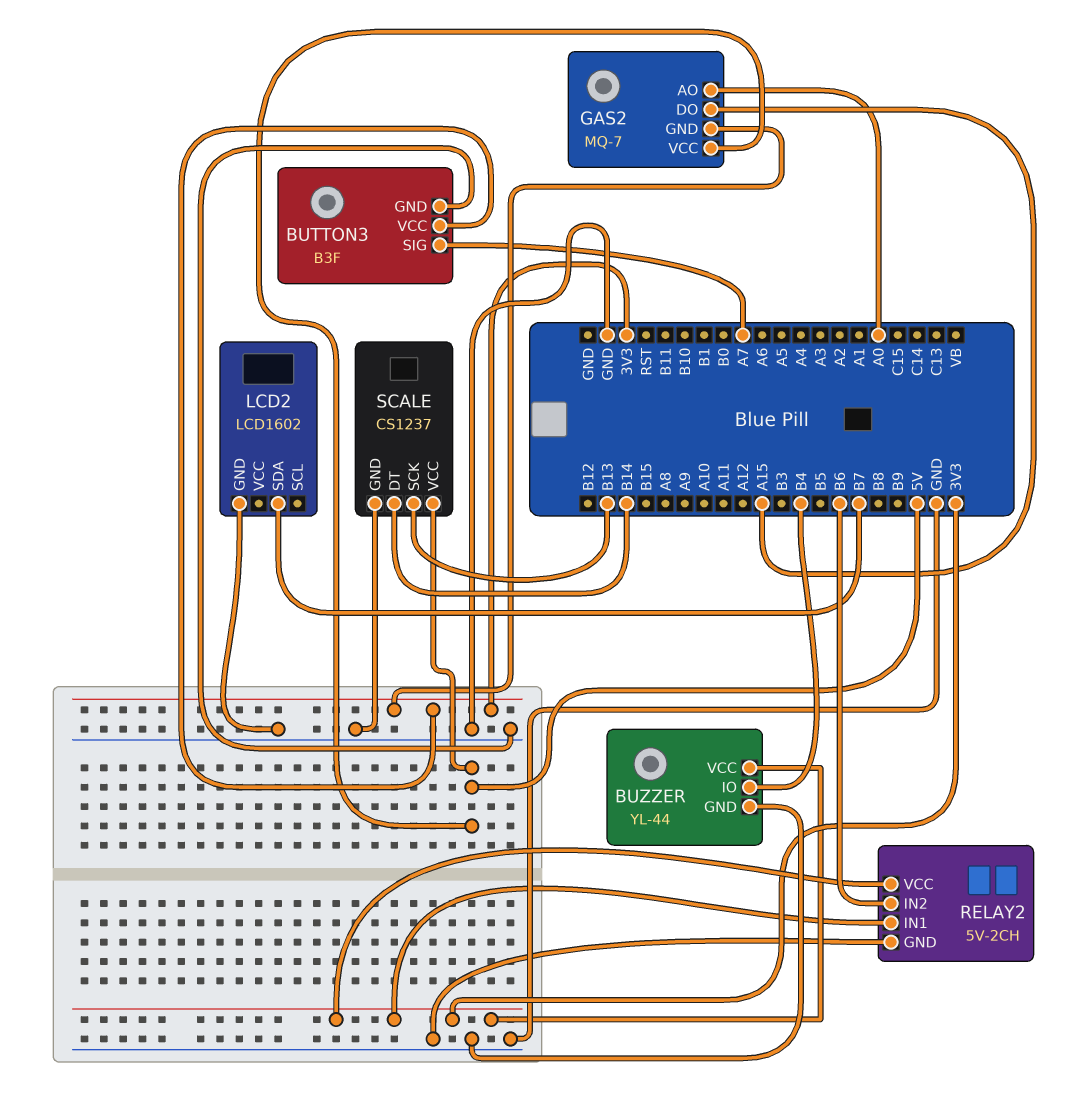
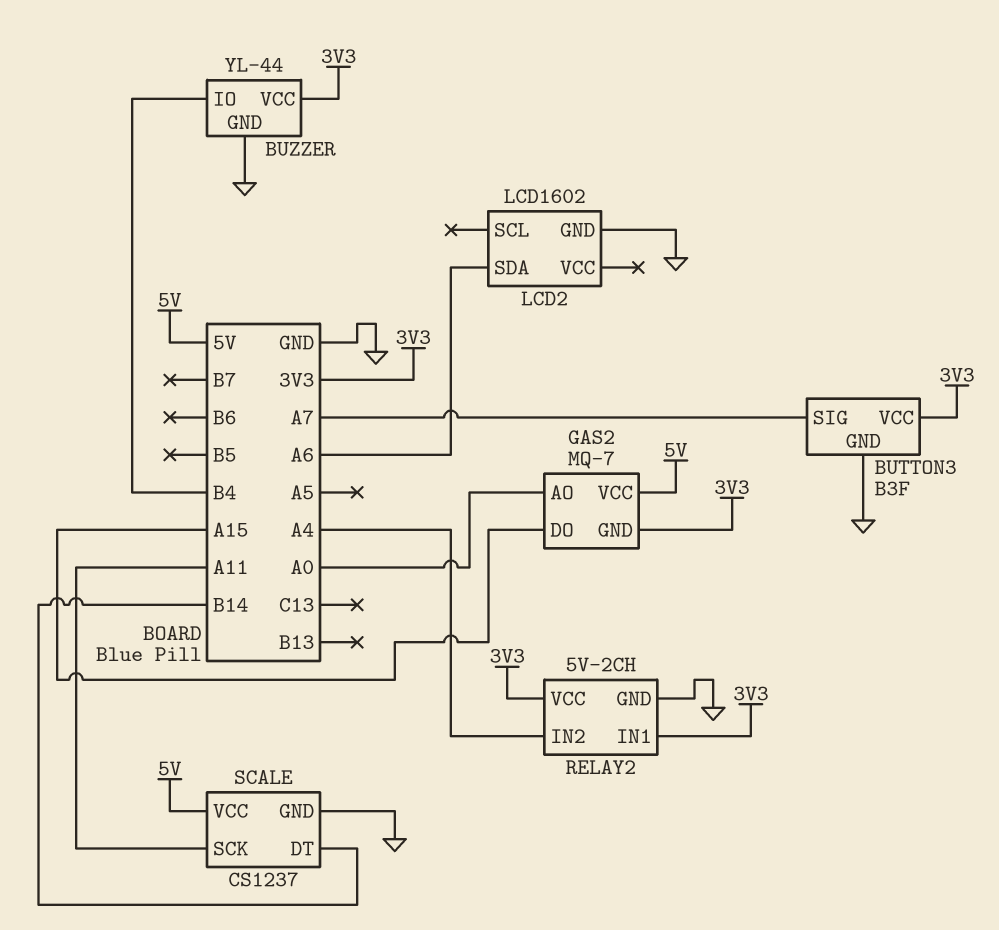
LCD2 pin SDA: B7 -> A6
RELAY2 pin IN2: B6 -> A4
SCALE pin SCK: B13 -> A11

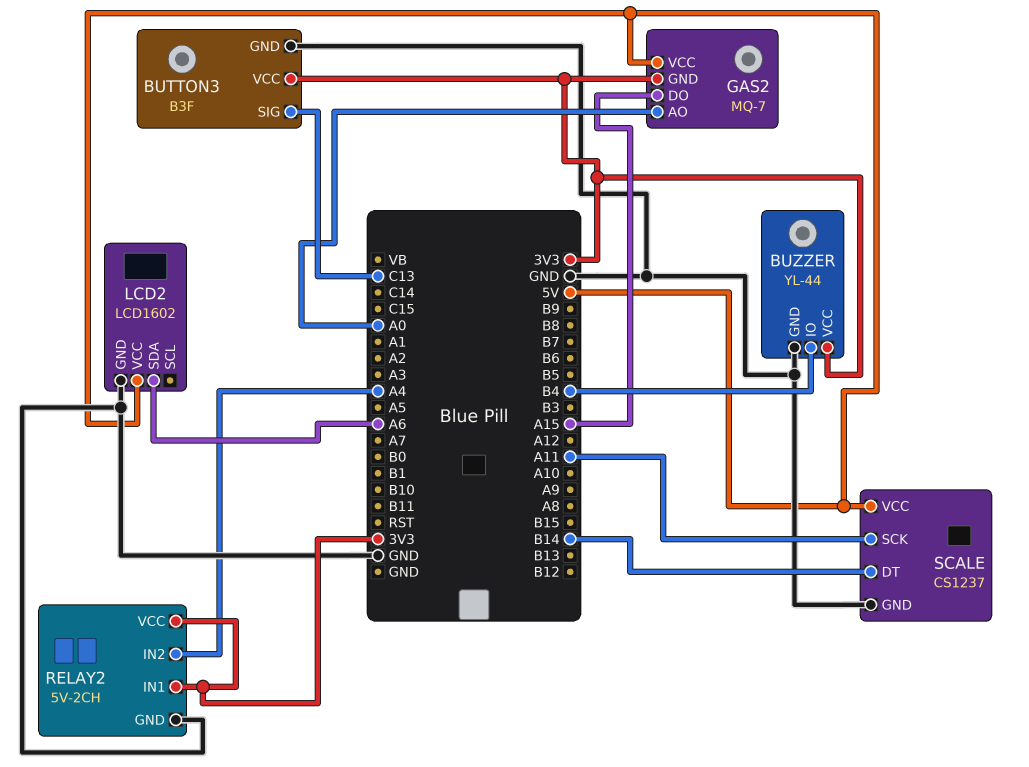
BUTTON3 pin SIG: A7 -> C13
LCD2 pin VCC: none -> 5V

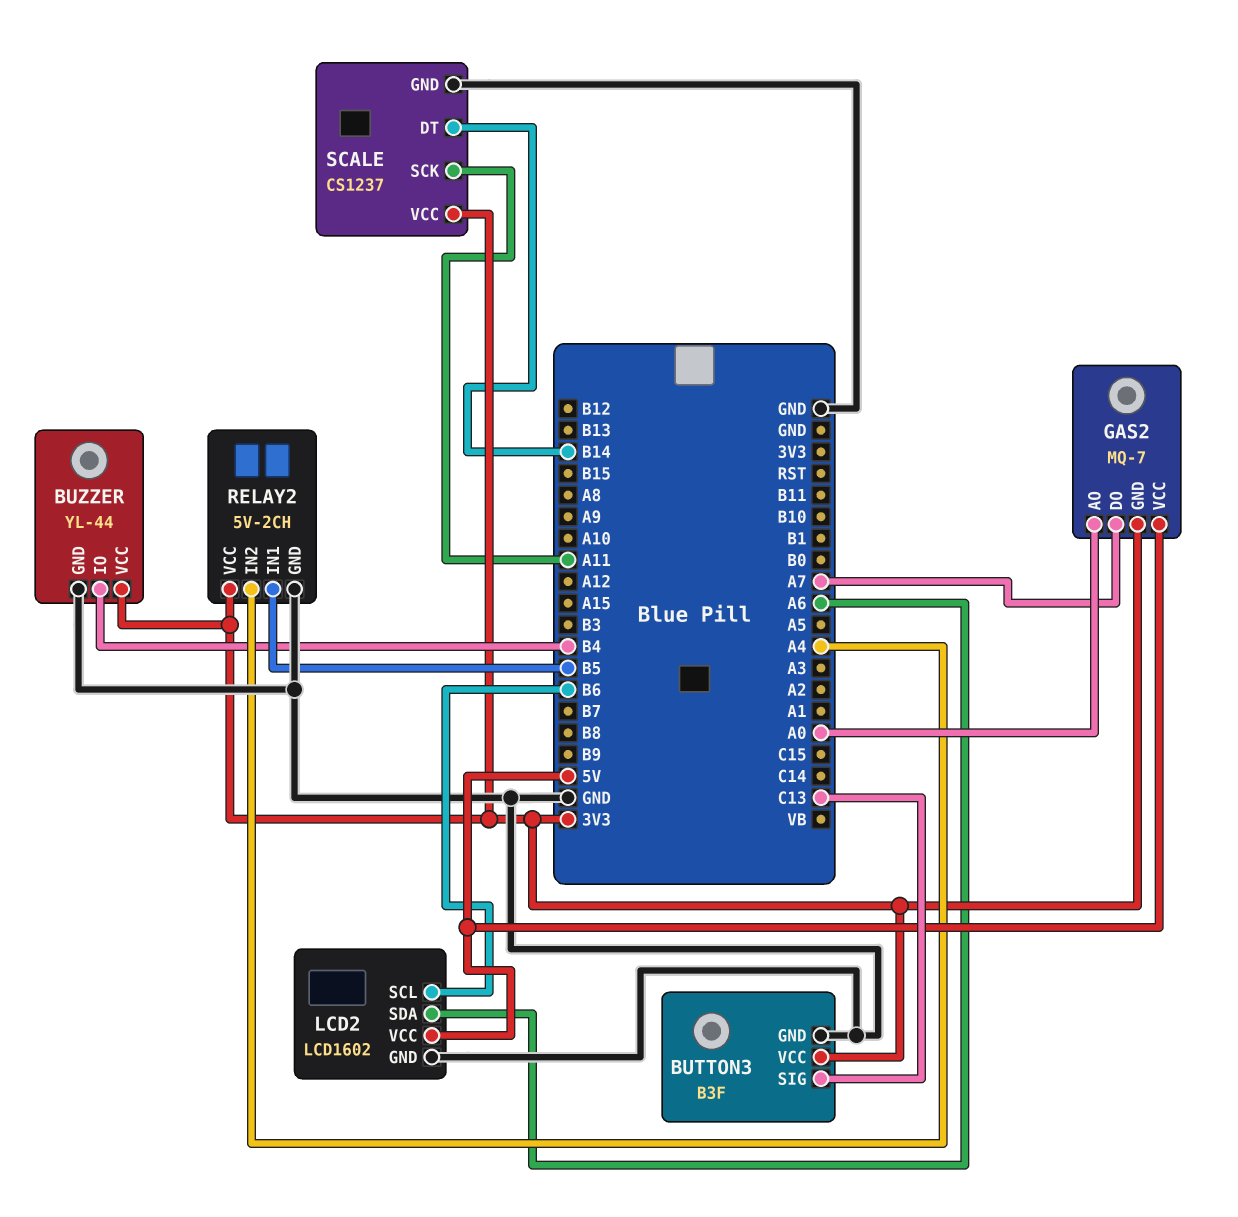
GAS2 pin DO: A15 -> A7
LCD2 pin SCL: none -> B6
RELAY2 pin IN1: 3V3 -> B5
SCALE pin VCC: 5V -> 3V3

